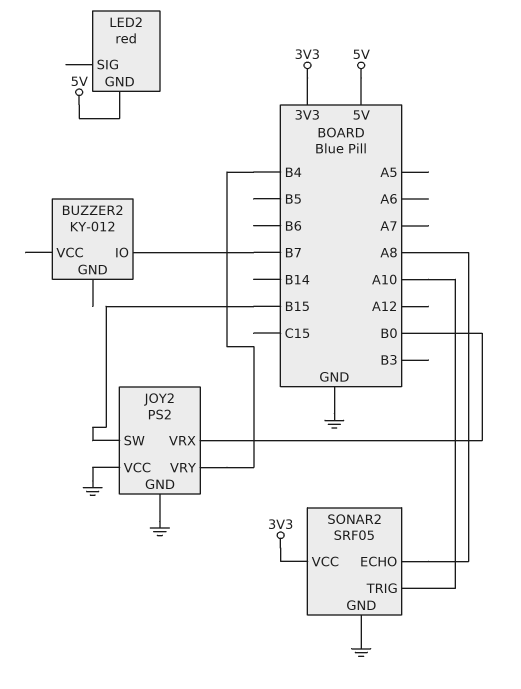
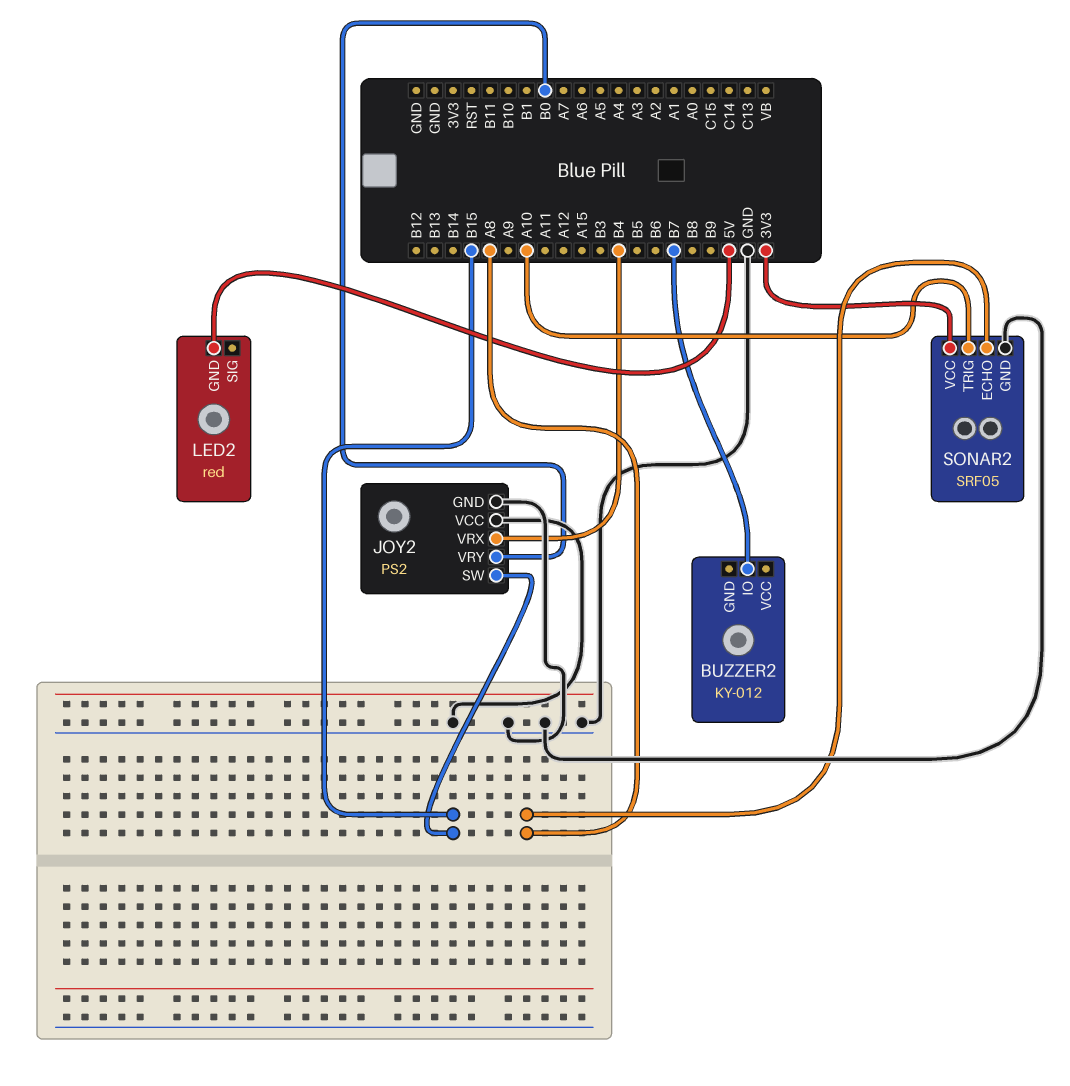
JOY2 pin VRX: B0 -> B4
JOY2 pin VRY: B4 -> B0

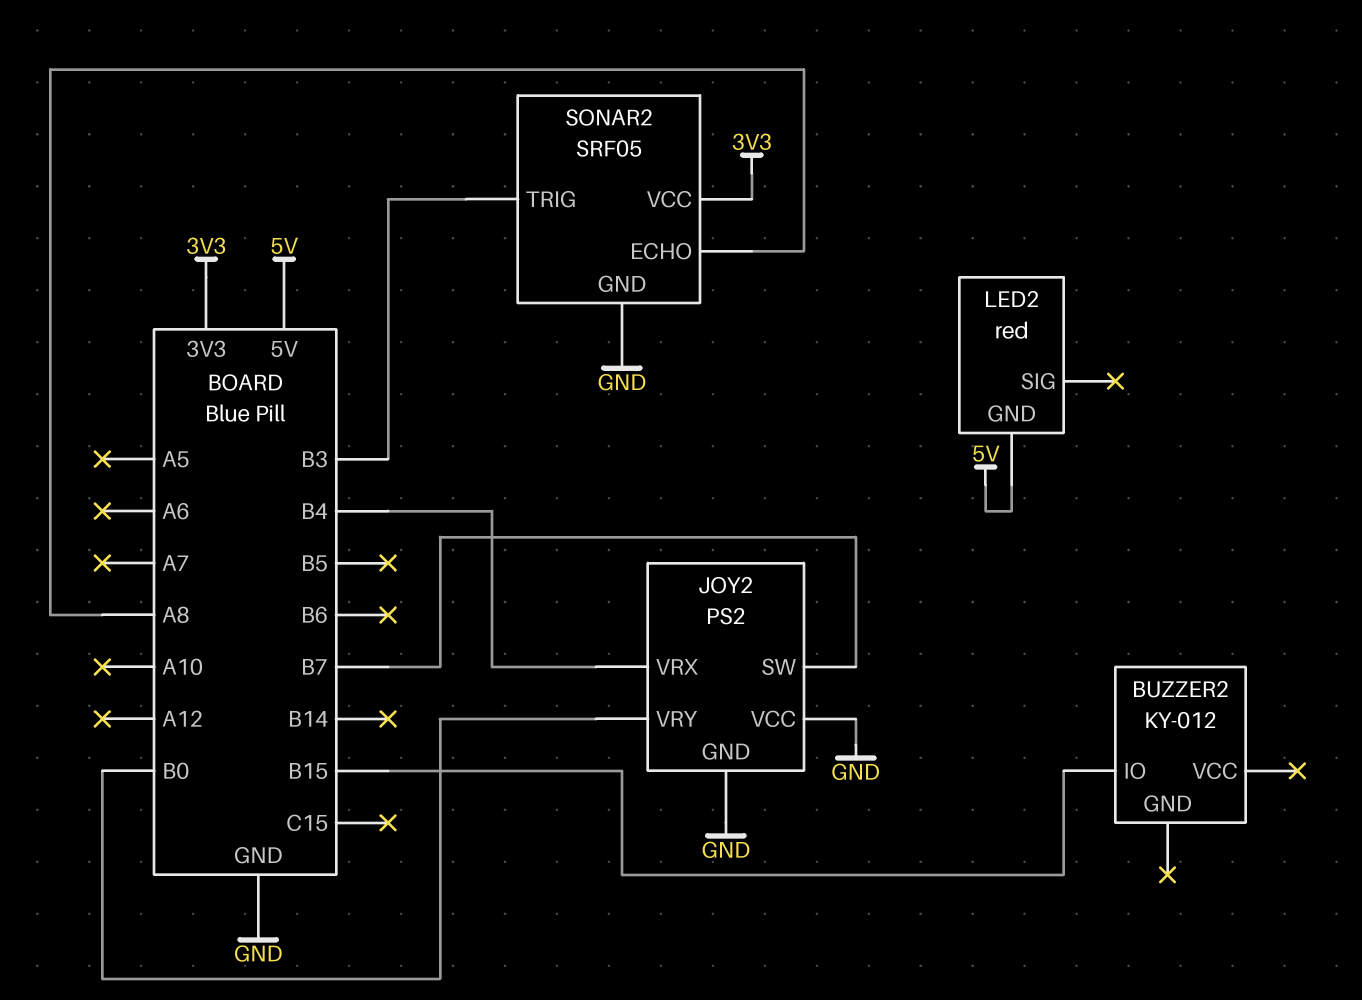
BUZZER2 pin IO: B7 -> B15
JOY2 pin SW: B15 -> B7
SONAR2 pin TRIG: A10 -> B3

